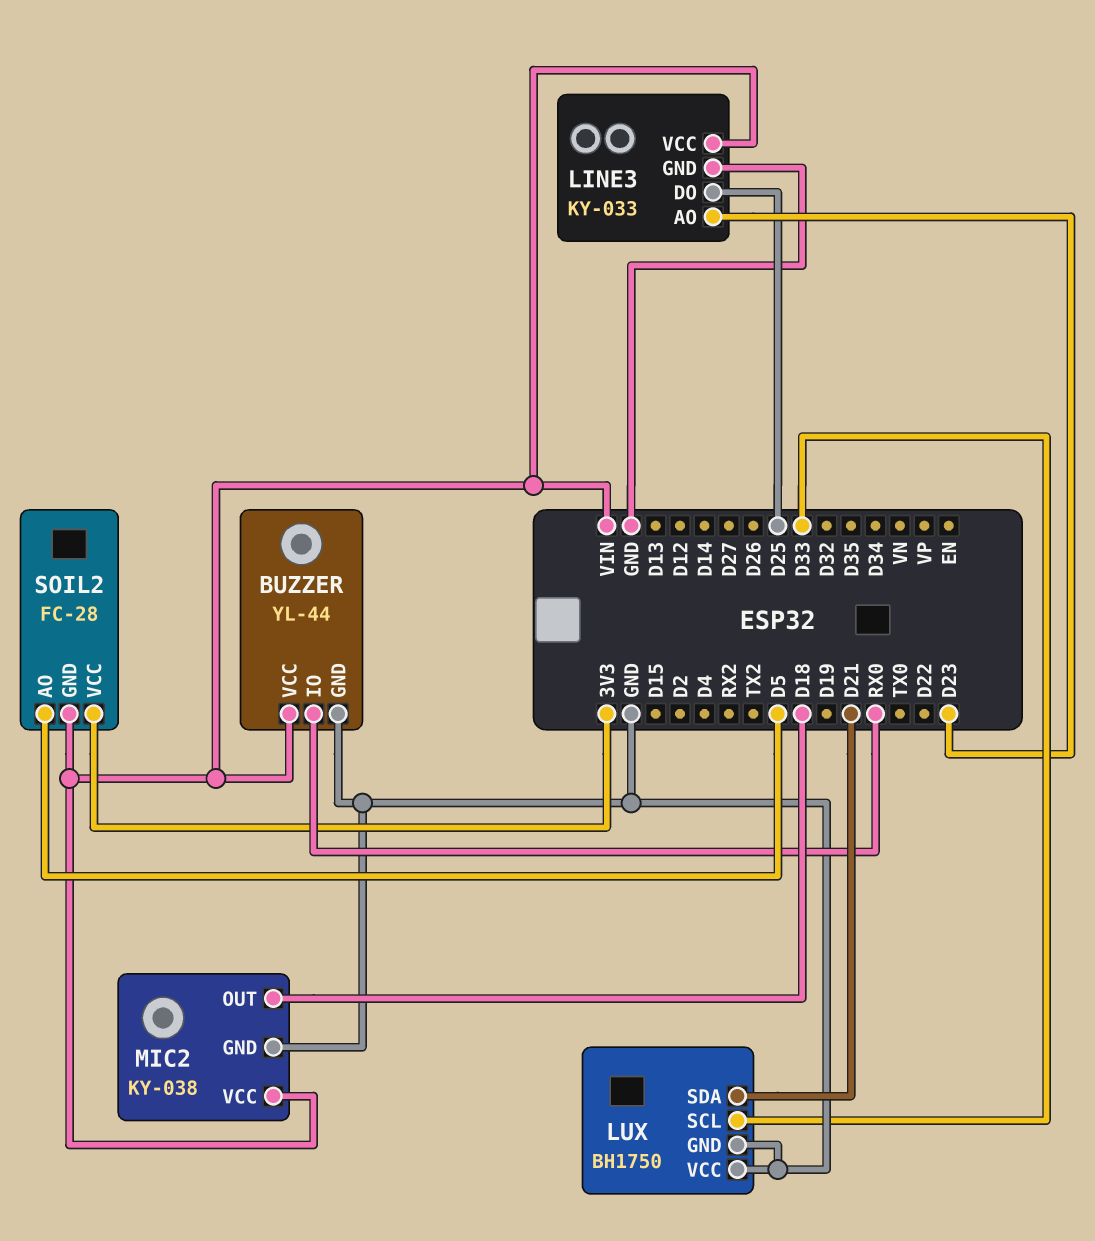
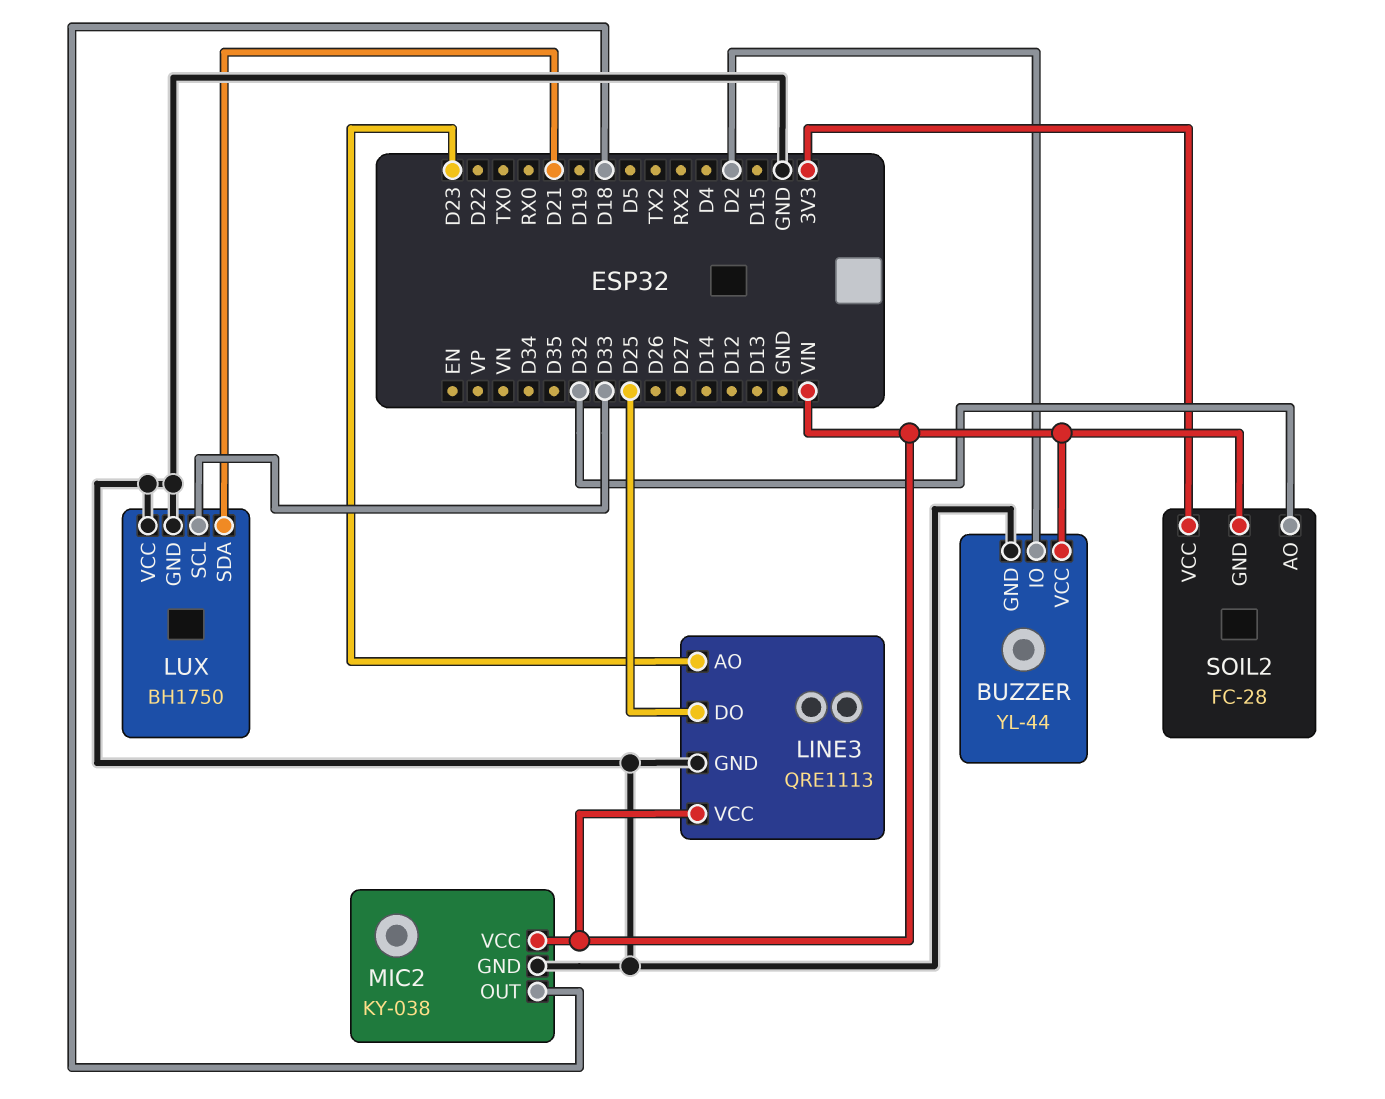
BUZZER pin IO: RX0 -> D2
LINE3: KY-033 -> QRE1113
SOIL2 pin AO: D5 -> D32

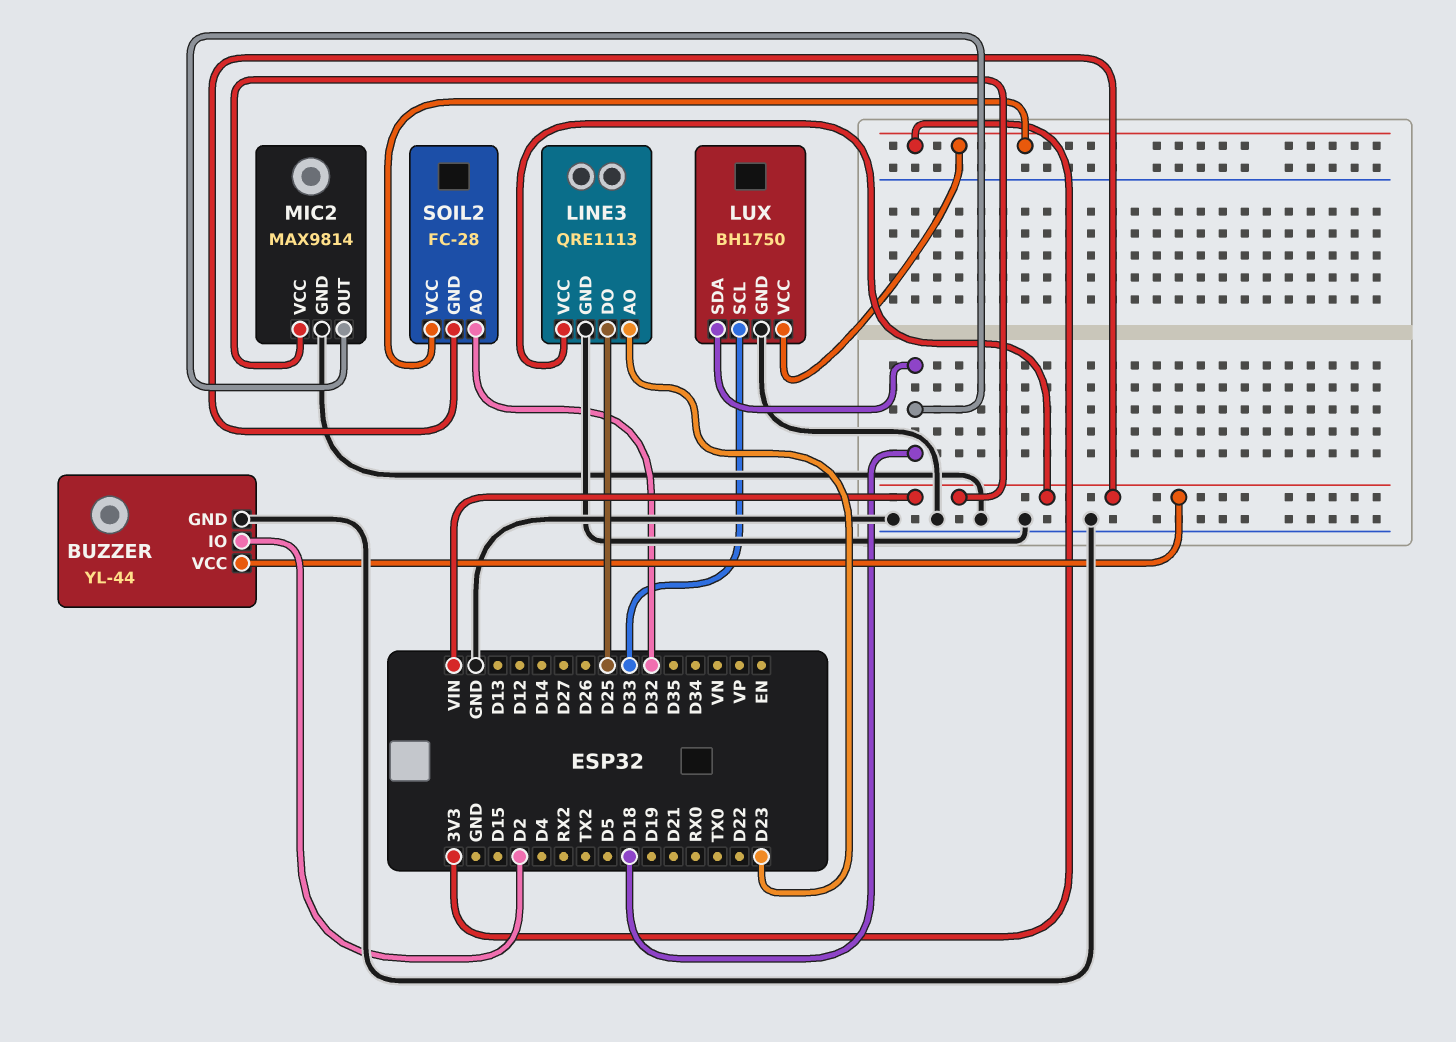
LUX pin SDA: D21 -> D18
LUX pin VCC: GND -> 3V3
MIC2: KY-038 -> MAX9814

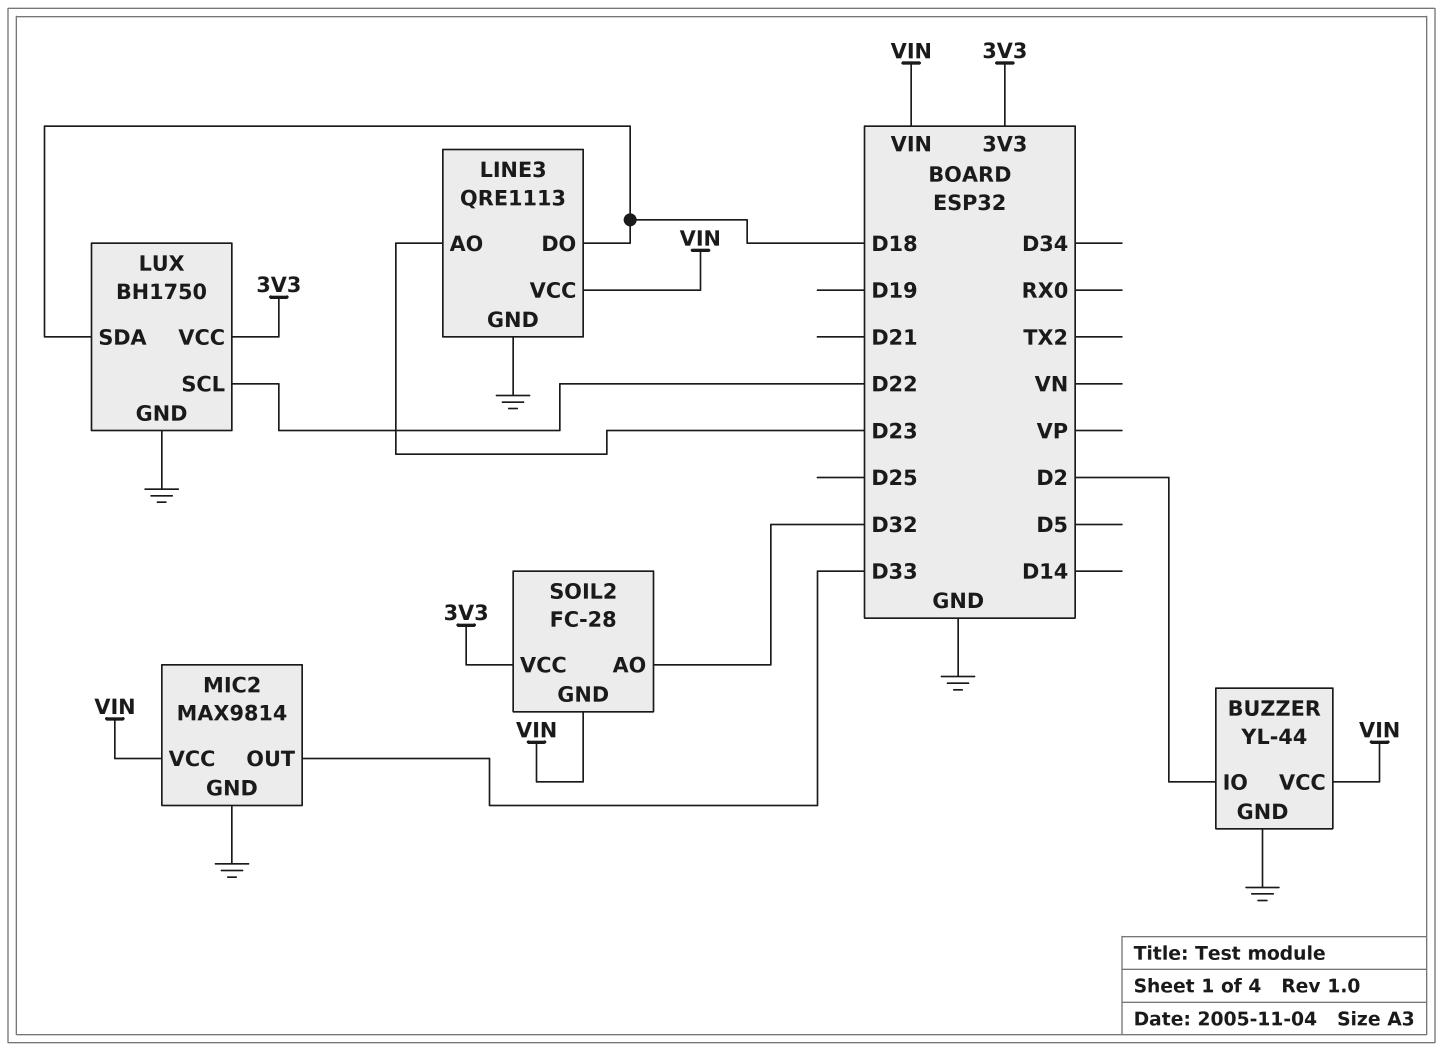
LINE3 pin DO: D25 -> D18
LUX pin SCL: D33 -> D22
MIC2 pin OUT: D18 -> D33

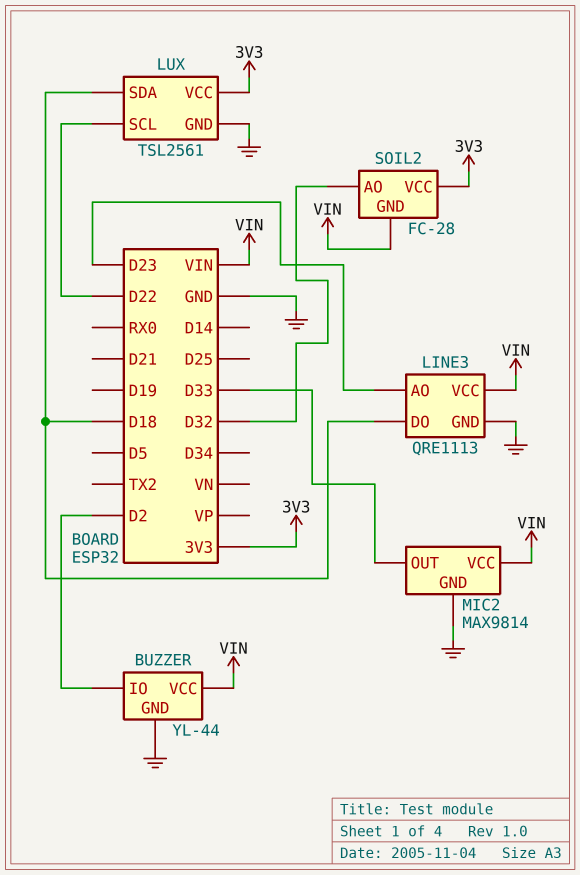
LUX: BH1750 -> TSL2561

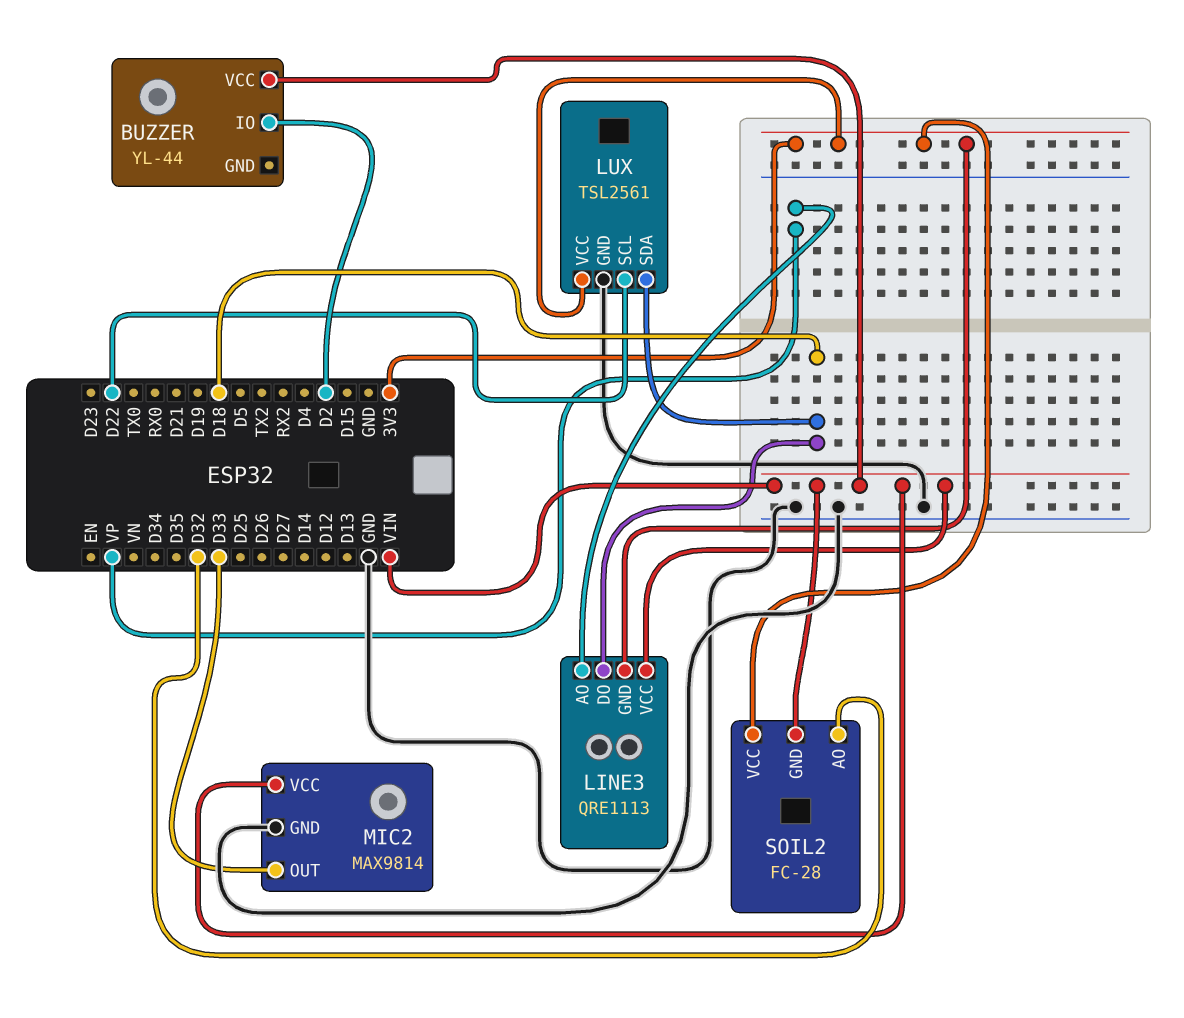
BUZZER pin GND: GND -> none
LINE3 pin AO: D23 -> VP
LINE3 pin GND: GND -> 3V3

